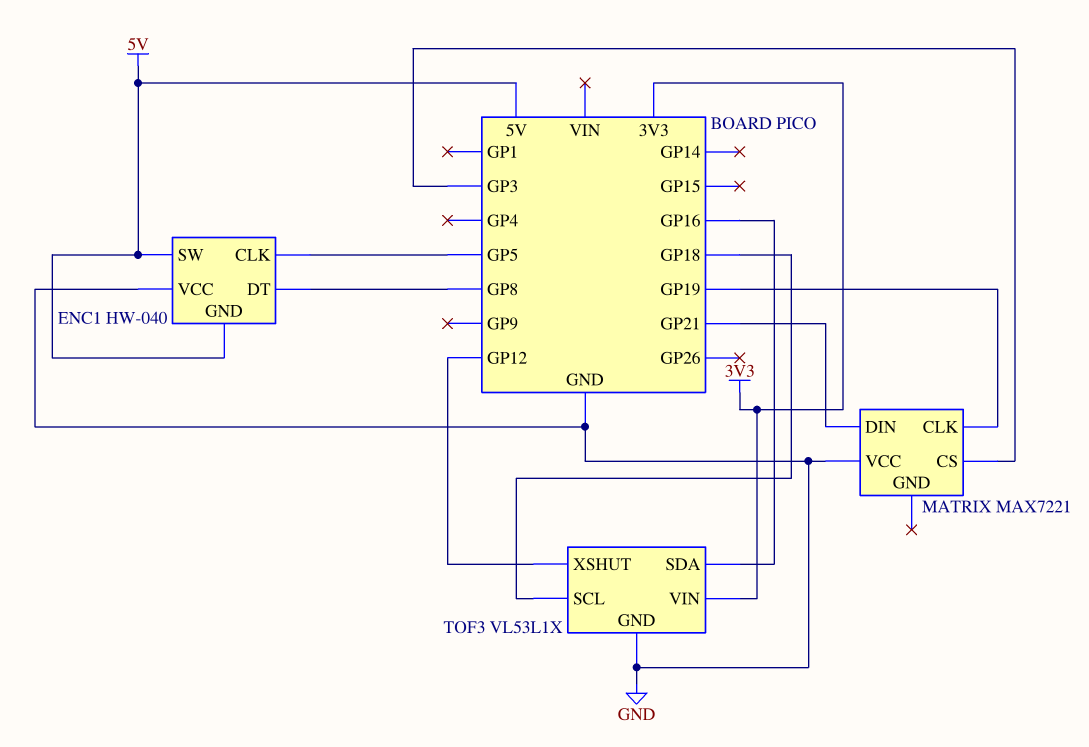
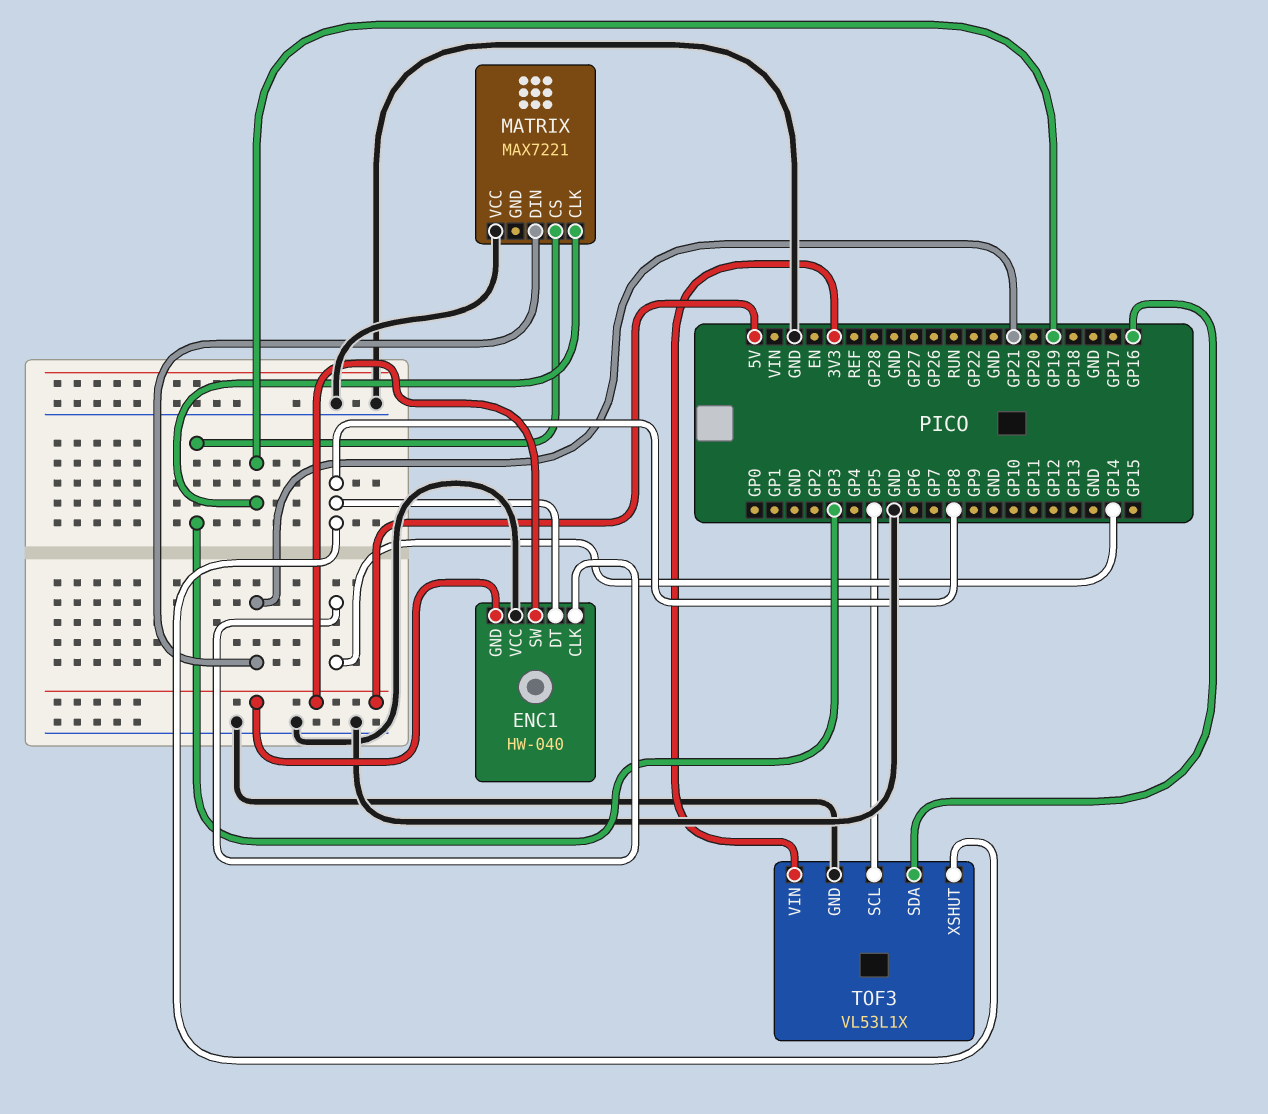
ENC1 pin CLK: GP5 -> GP14
TOF3 pin SCL: GP18 -> GP5
TOF3 pin XSHUT: GP12 -> GP8

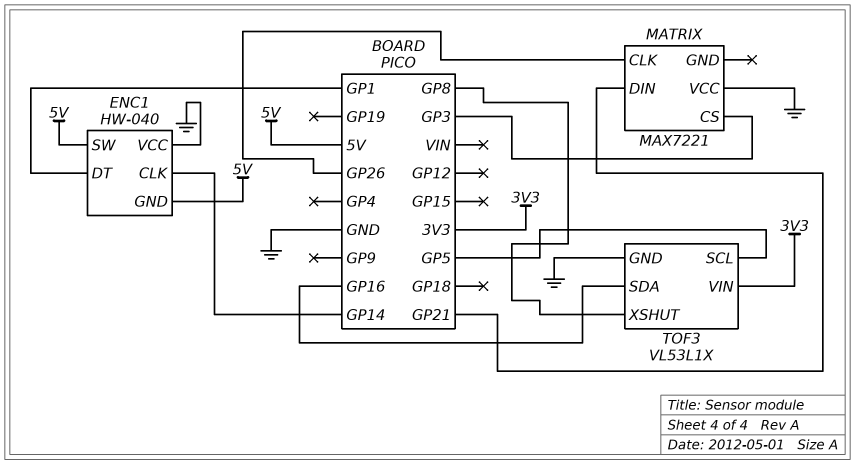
ENC1 pin DT: GP8 -> GP1
MATRIX pin CLK: GP19 -> GP26

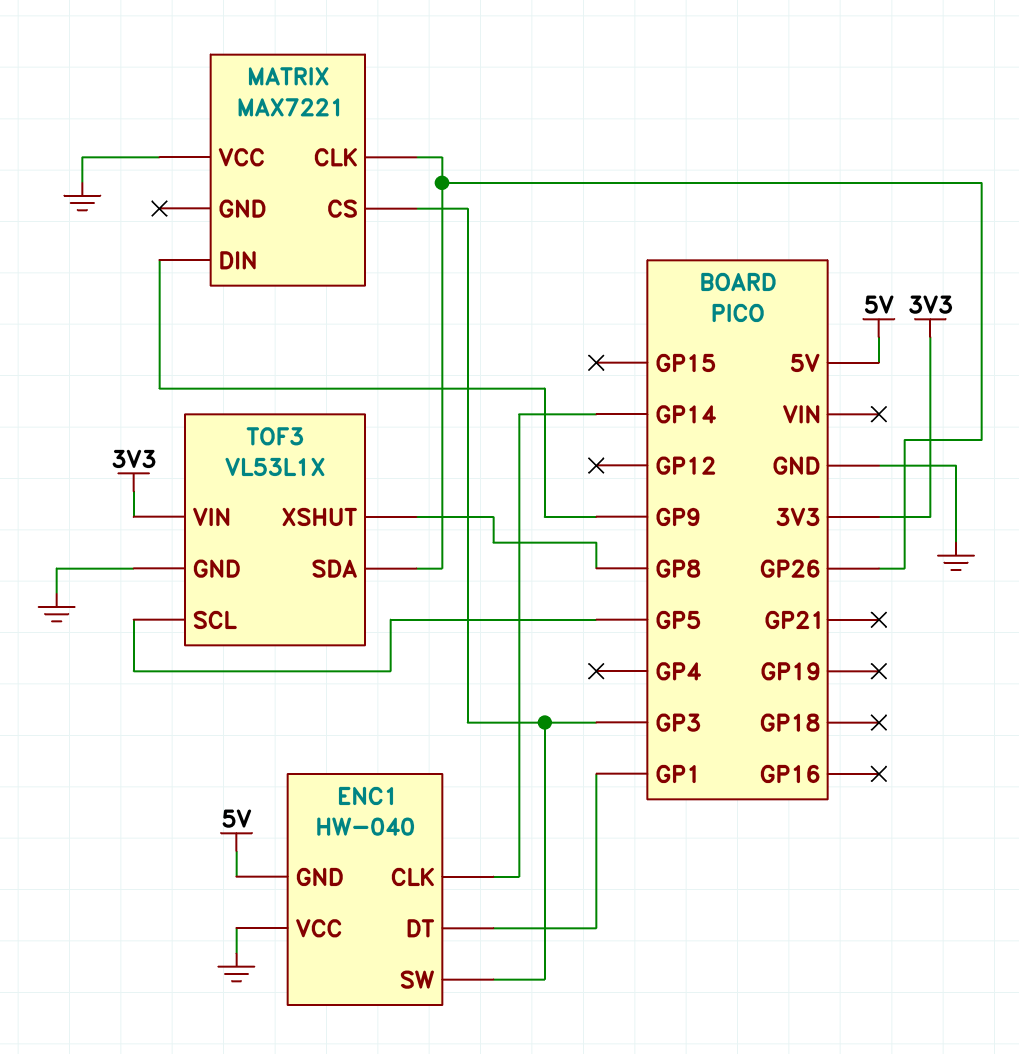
ENC1 pin SW: 5V -> GP3
MATRIX pin DIN: GP21 -> GP9
TOF3 pin SDA: GP16 -> GP26

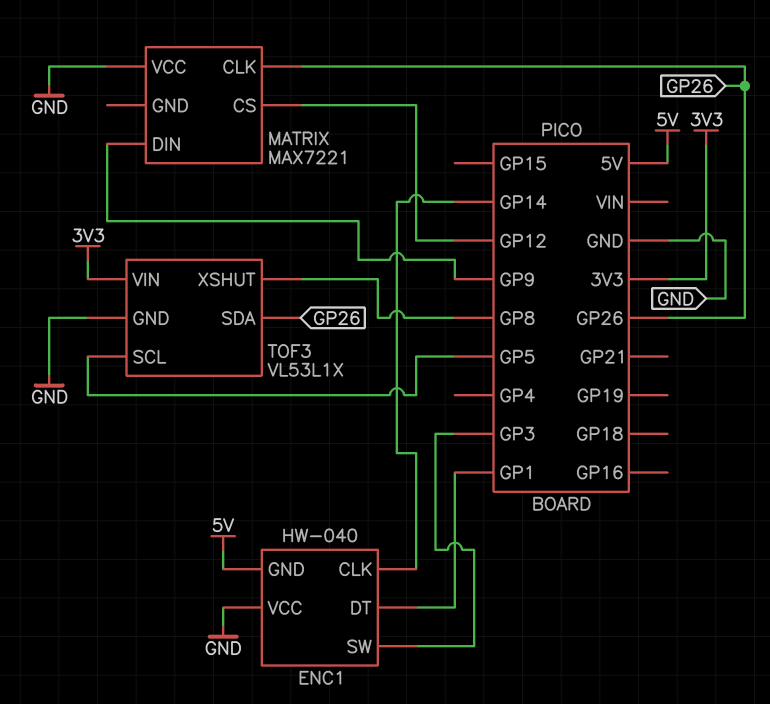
MATRIX pin CS: GP3 -> GP12

